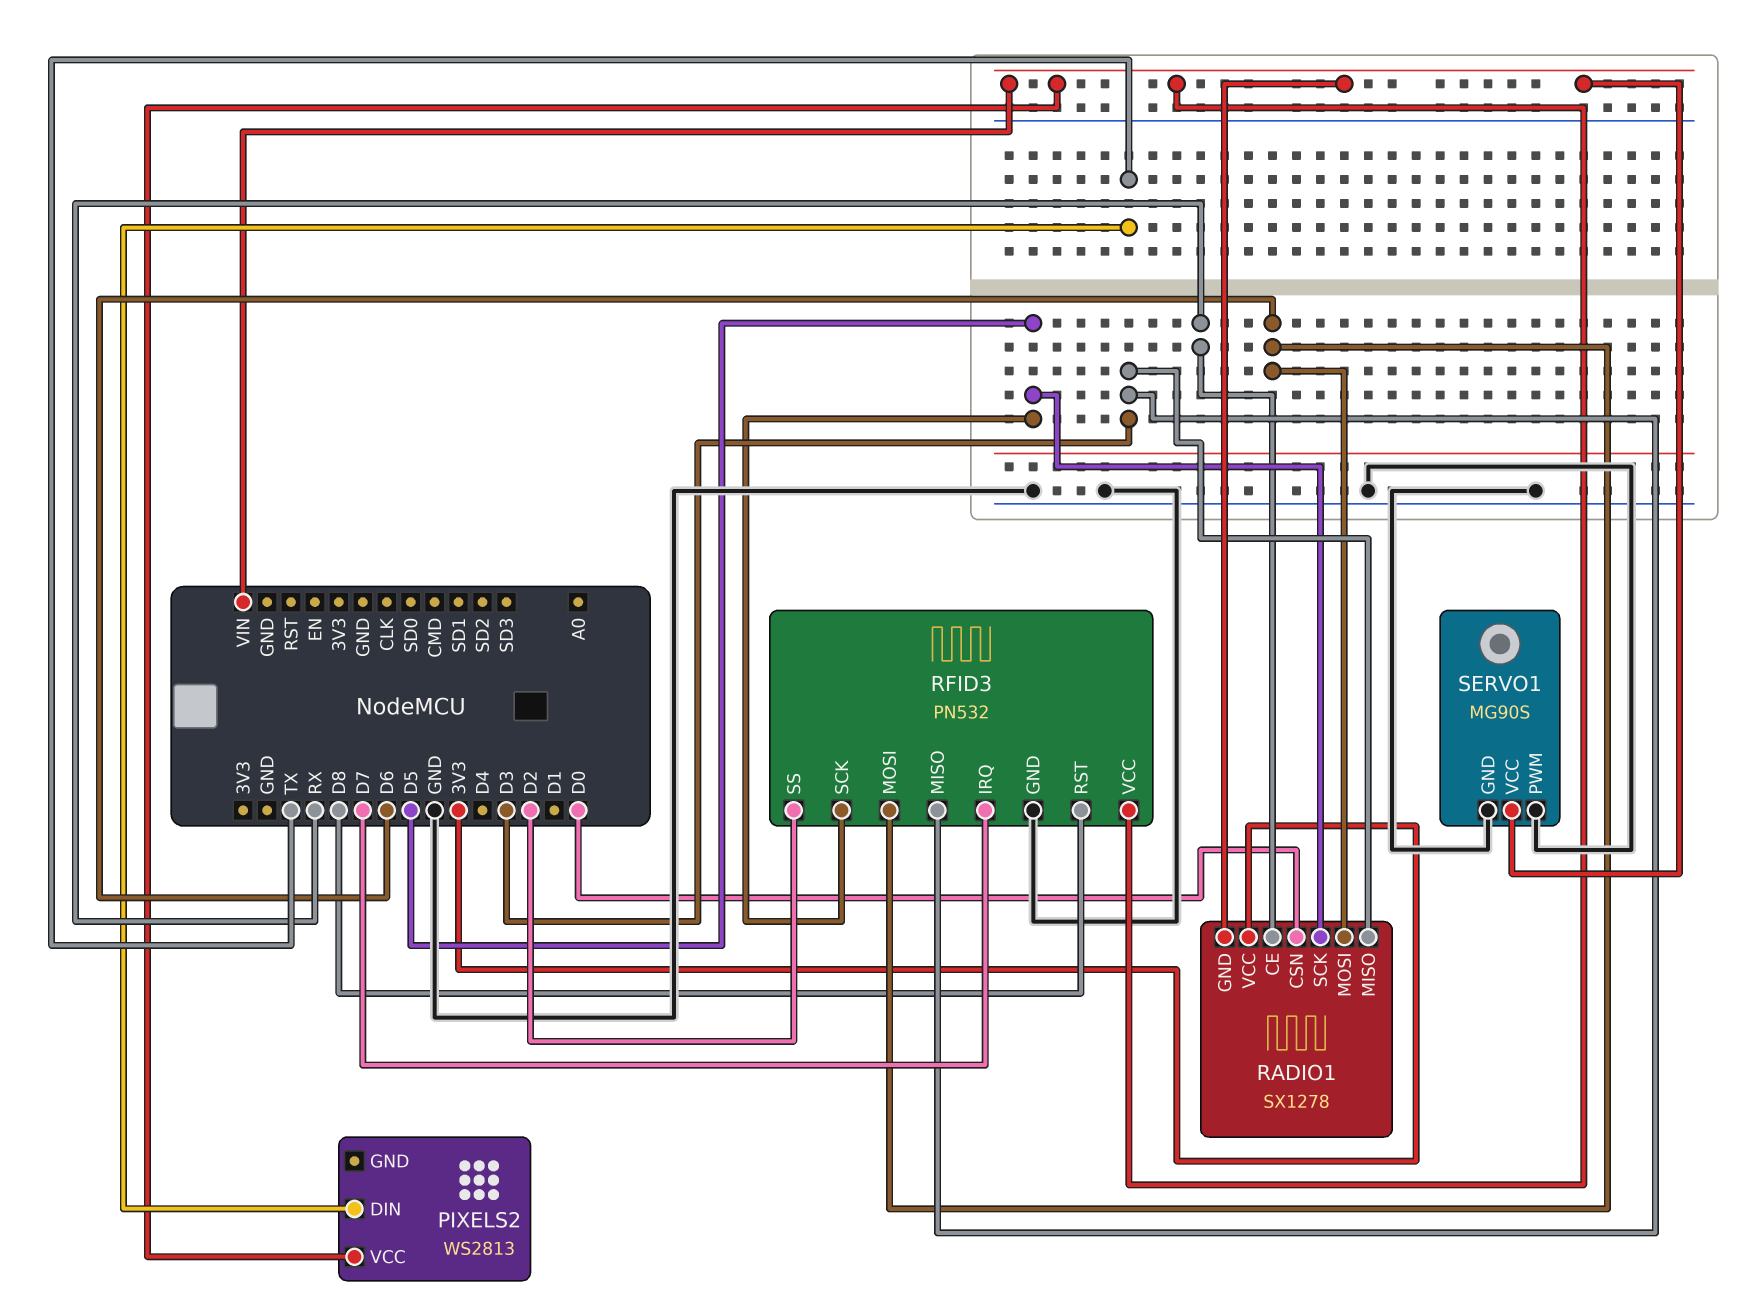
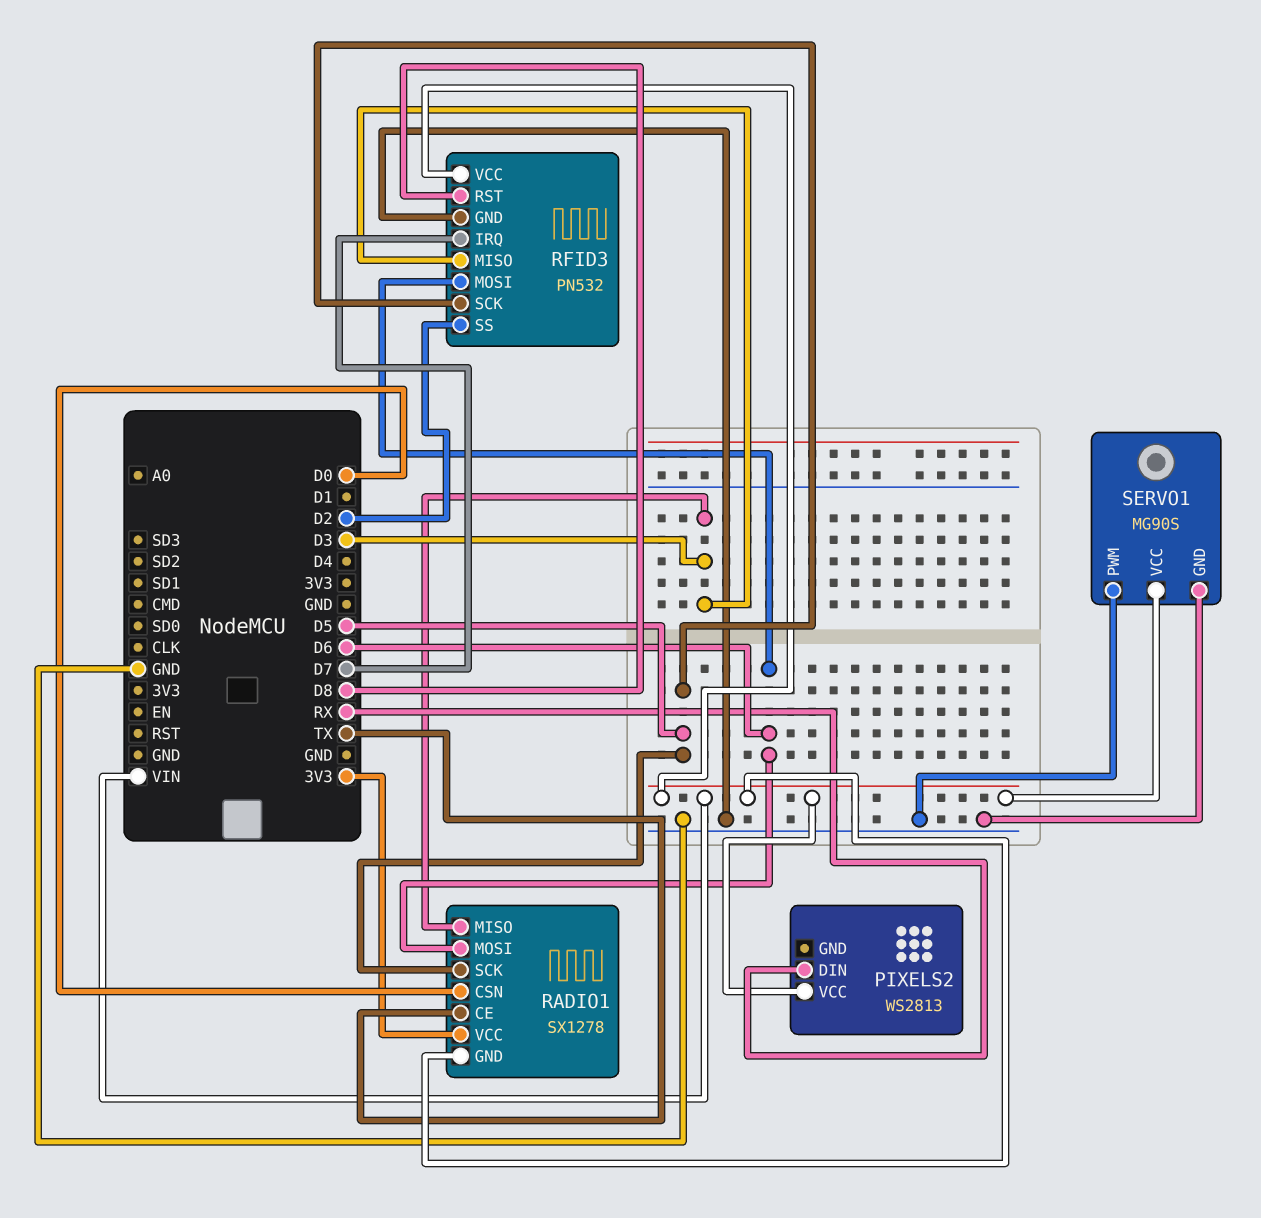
PIXELS2 pin DIN: TX -> RX
RADIO1 pin CE: RX -> TX

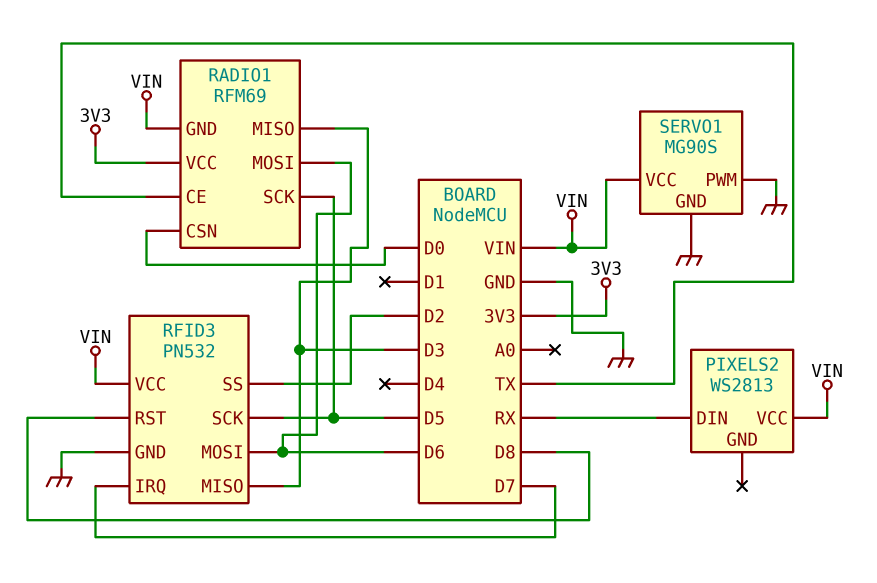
RADIO1: SX1278 -> RFM69

